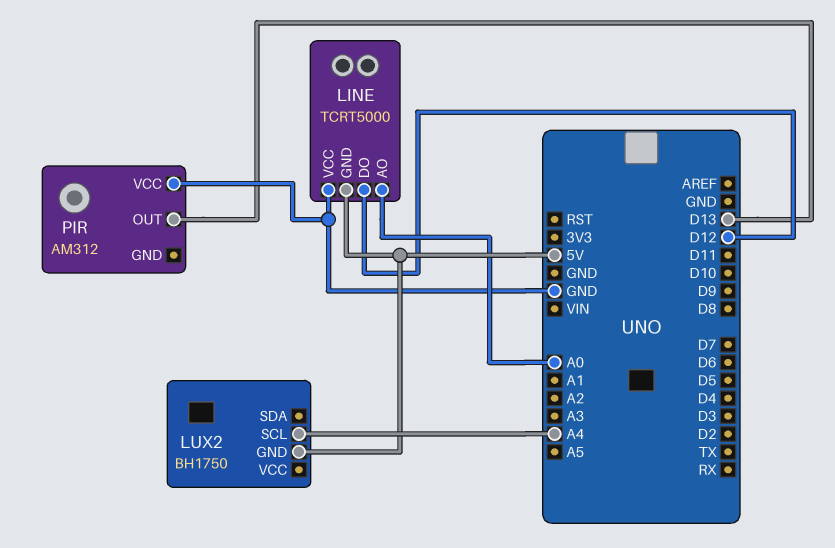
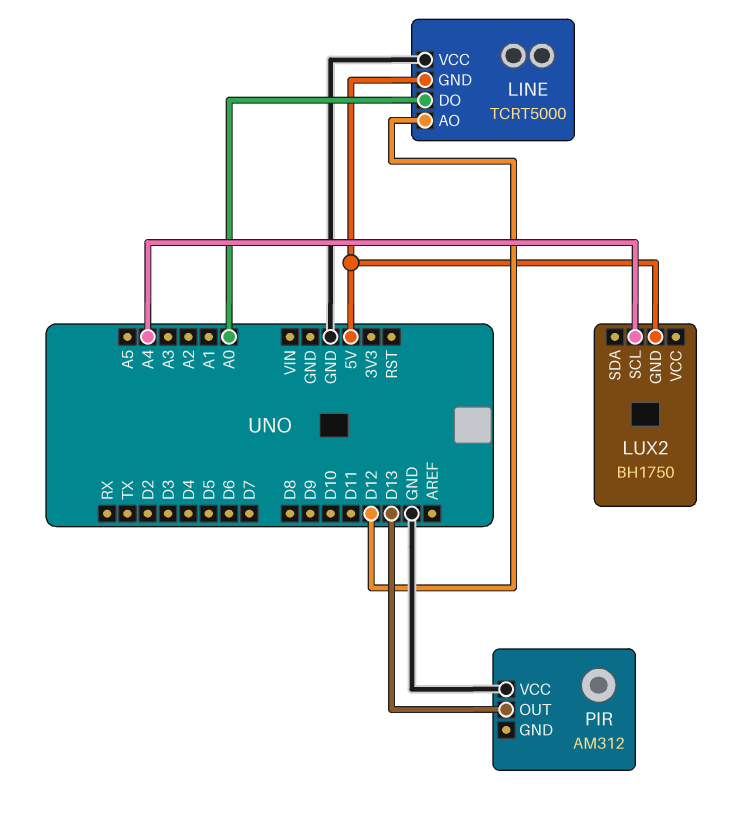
LINE pin AO: A0 -> D12
LINE pin DO: D12 -> A0

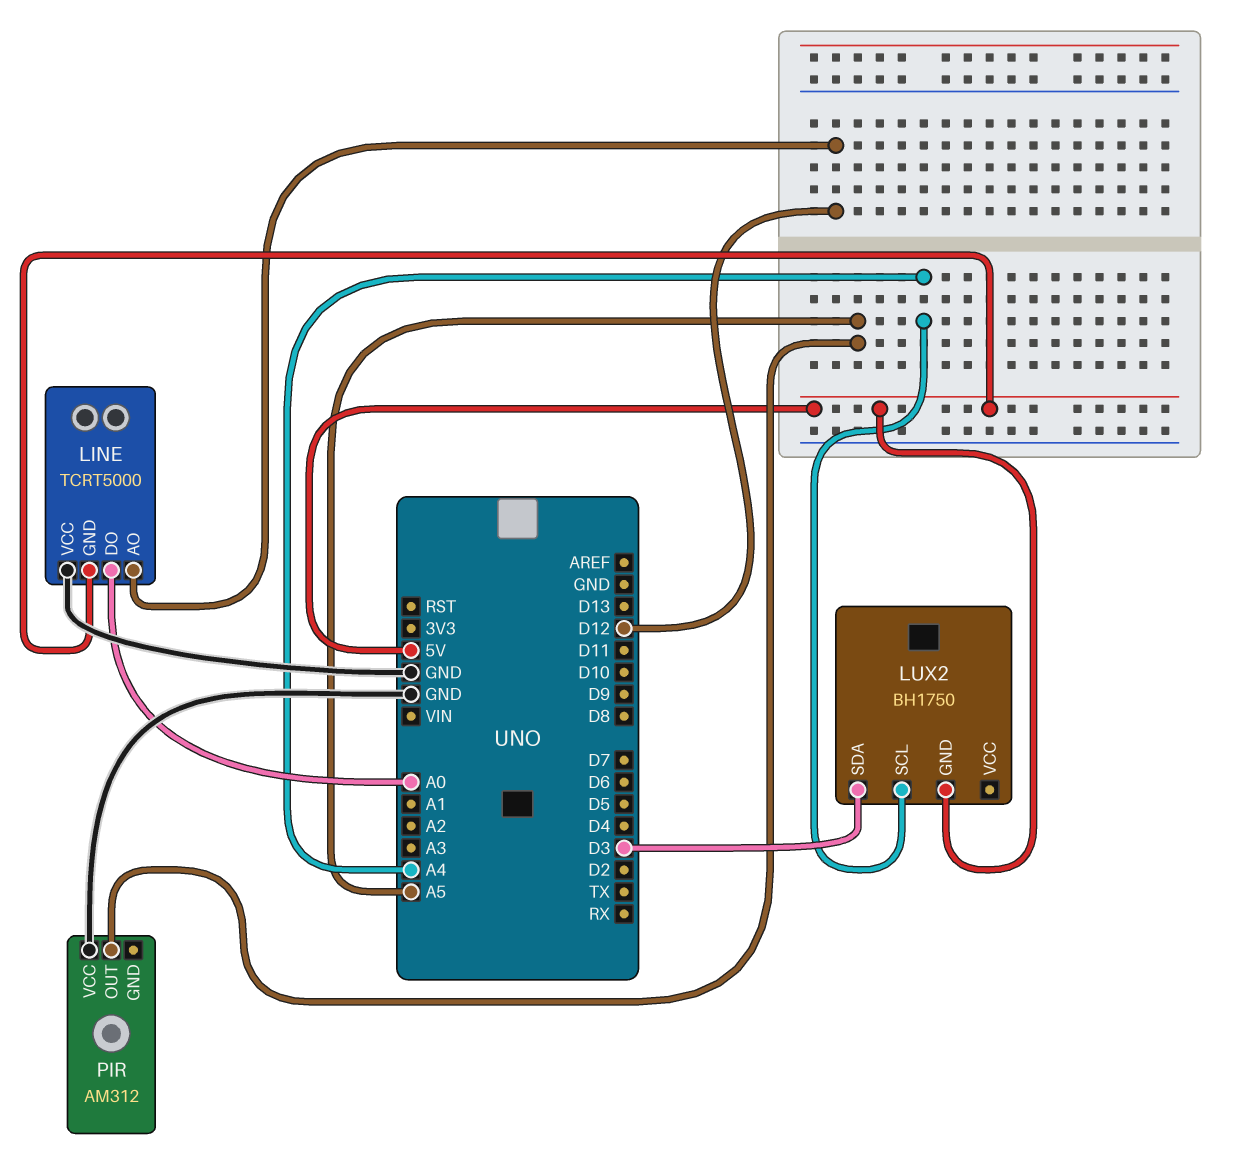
LUX2 pin SDA: none -> D3
PIR pin OUT: D13 -> A5

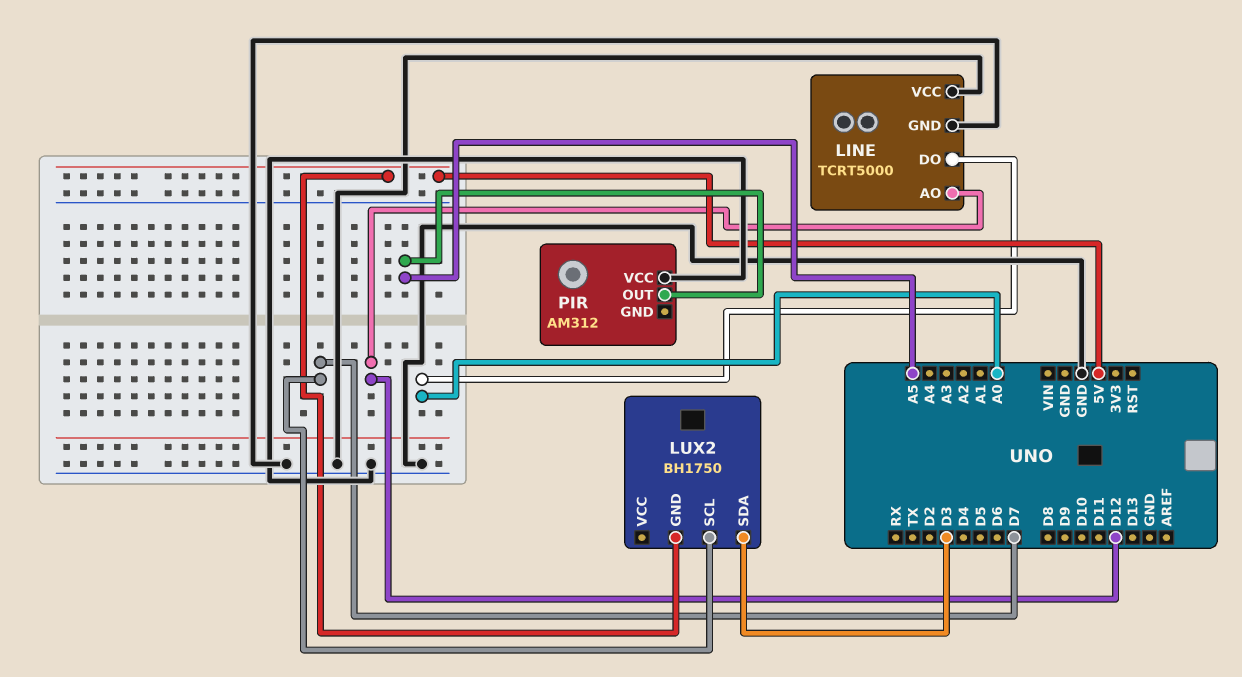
LINE pin GND: 5V -> GND
LUX2 pin SCL: A4 -> D7

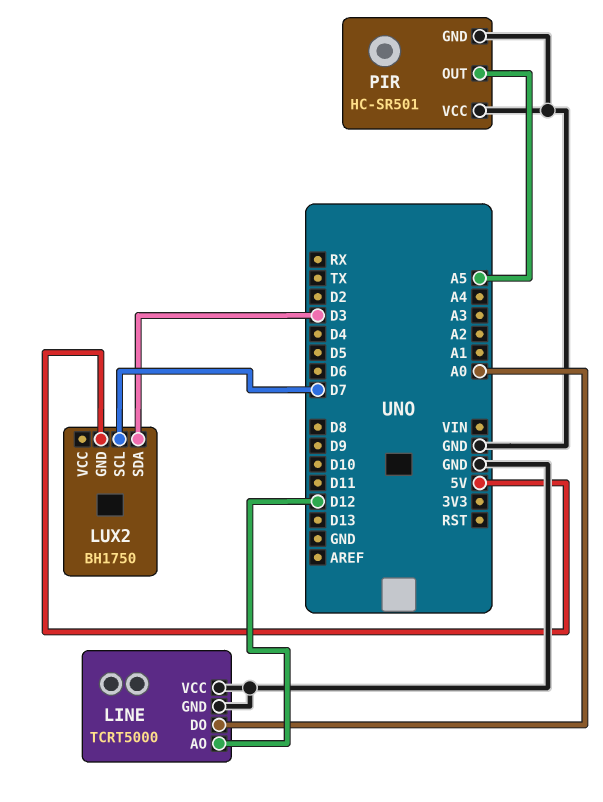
PIR: AM312 -> HC-SR501
PIR pin GND: none -> GND

